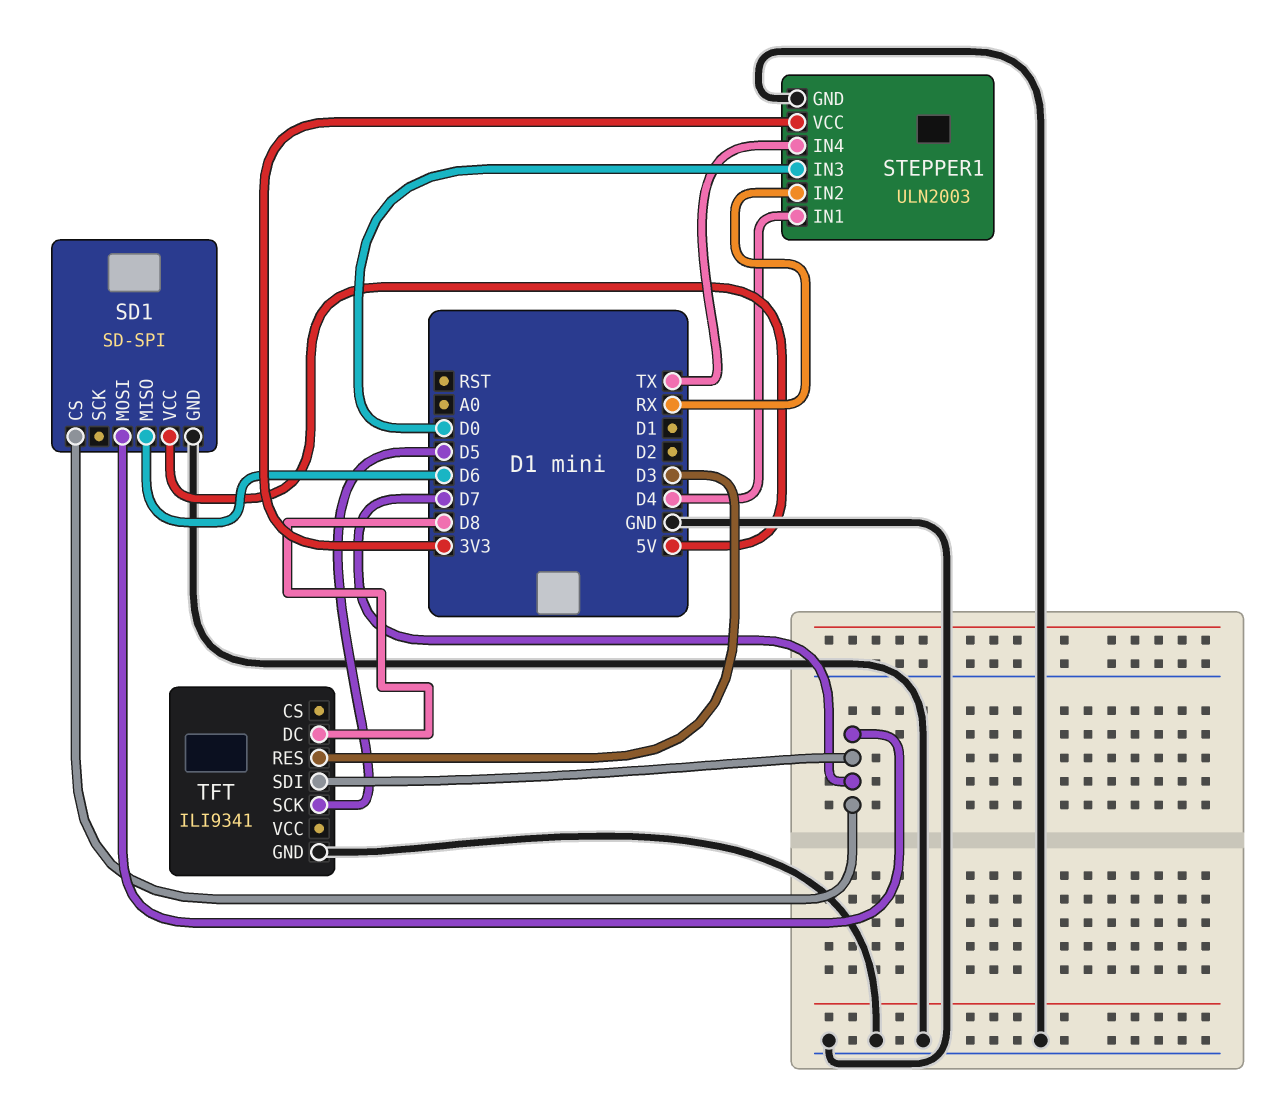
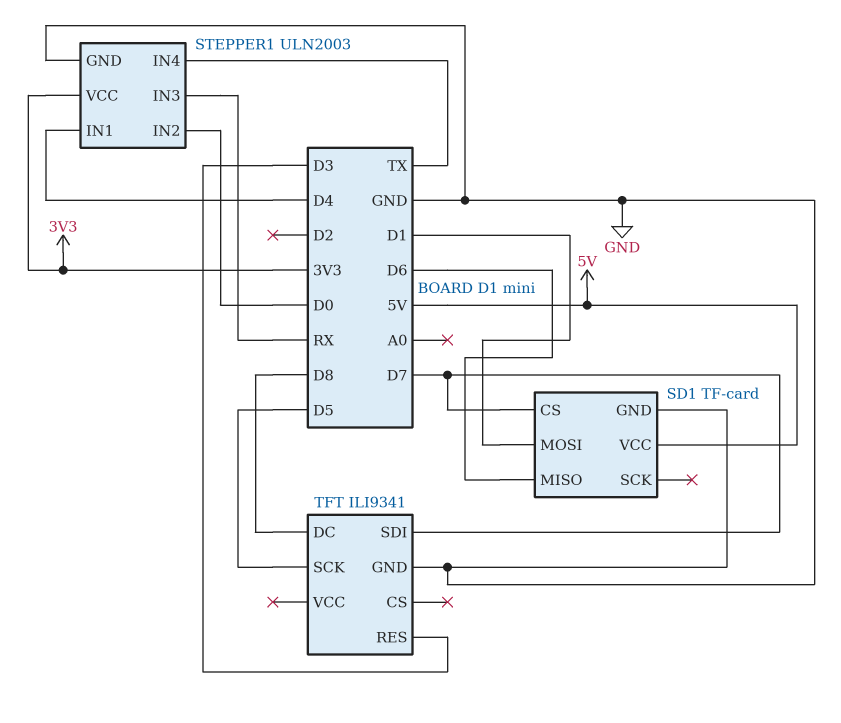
SD1: SD-SPI -> TF-card
SD1 pin MOSI: D7 -> D1
STEPPER1 pin IN2: RX -> D0
STEPPER1 pin IN3: D0 -> RX

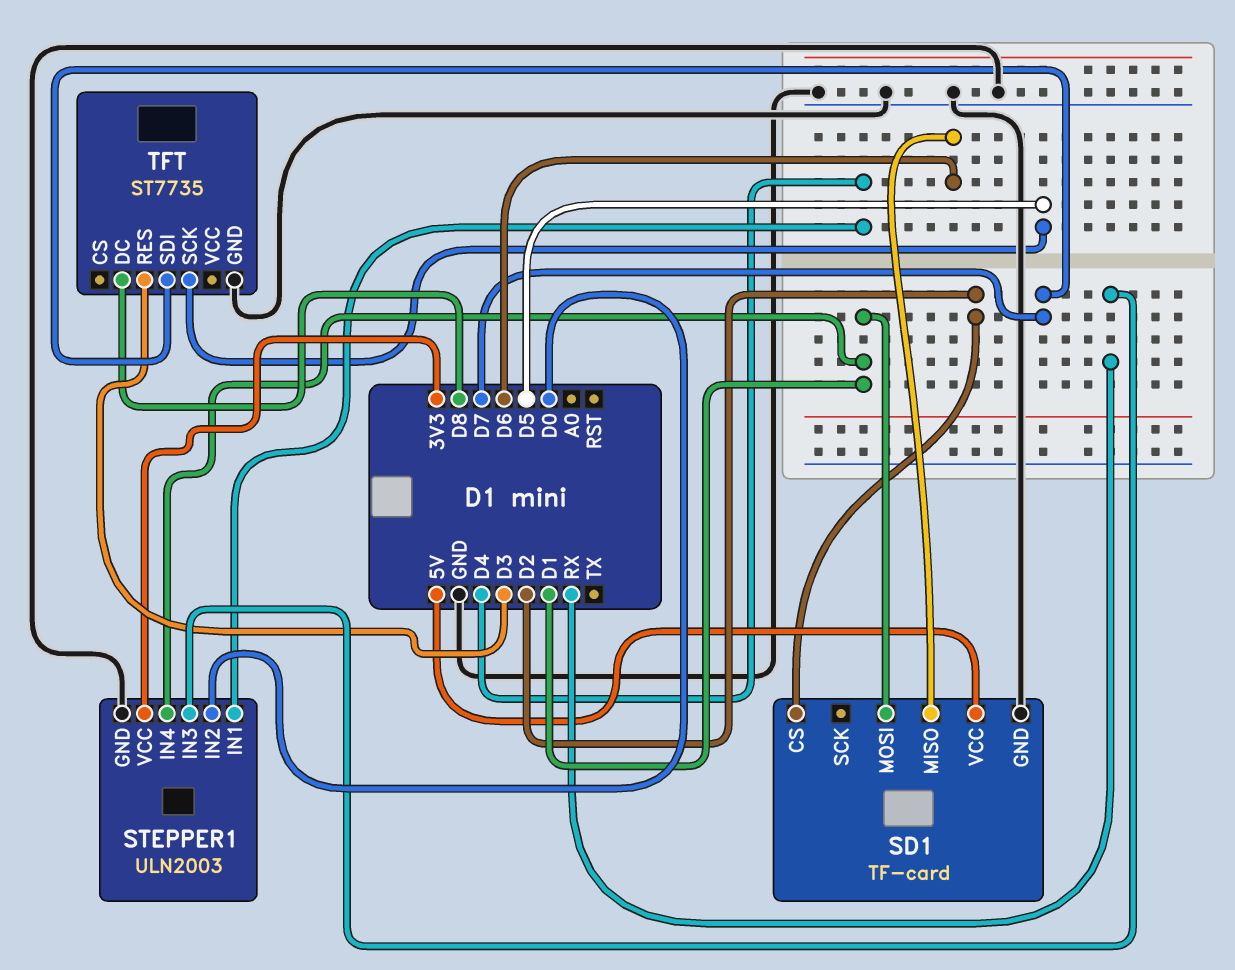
SD1 pin CS: D7 -> D2
STEPPER1 pin IN4: TX -> D1
TFT: ILI9341 -> ST7735

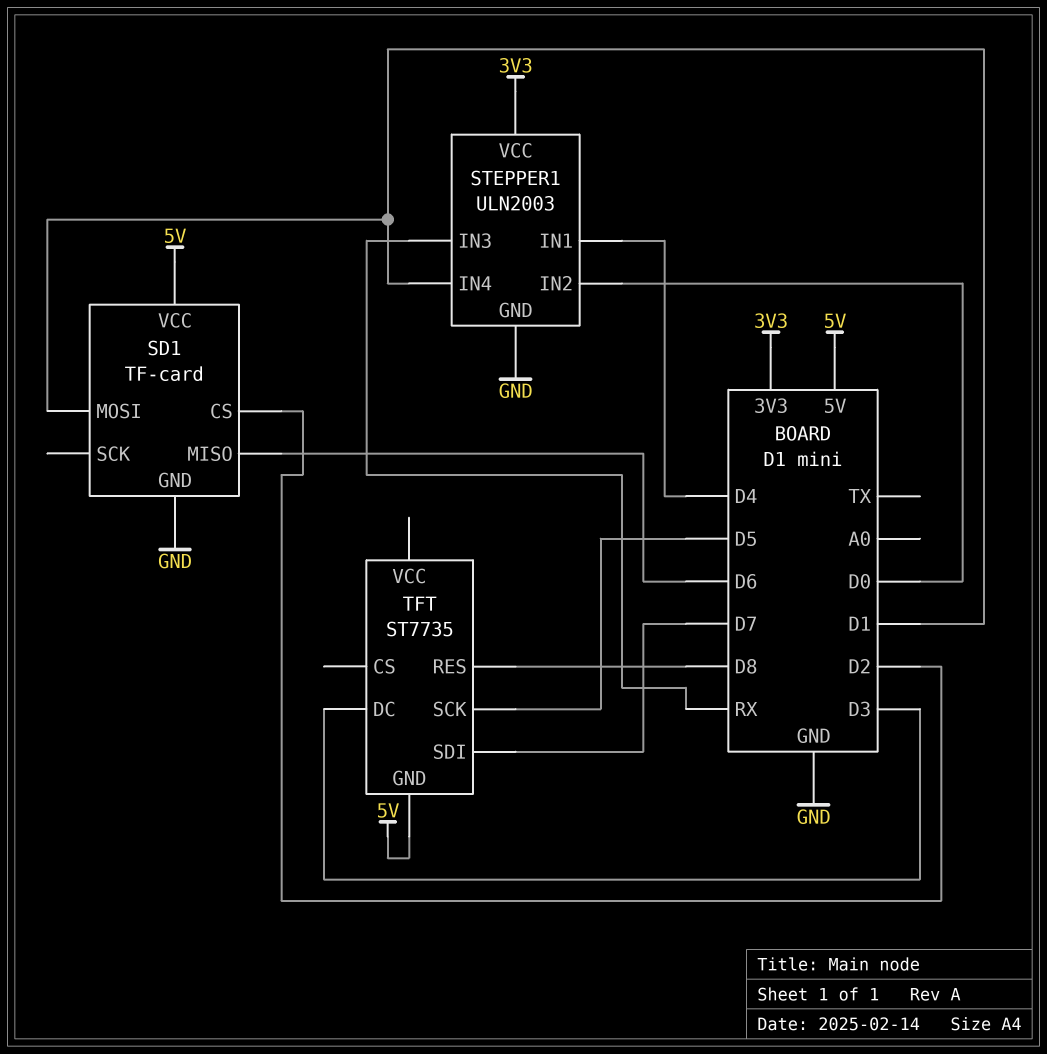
TFT pin DC: D8 -> D3
TFT pin GND: GND -> 5V
TFT pin RES: D3 -> D8

